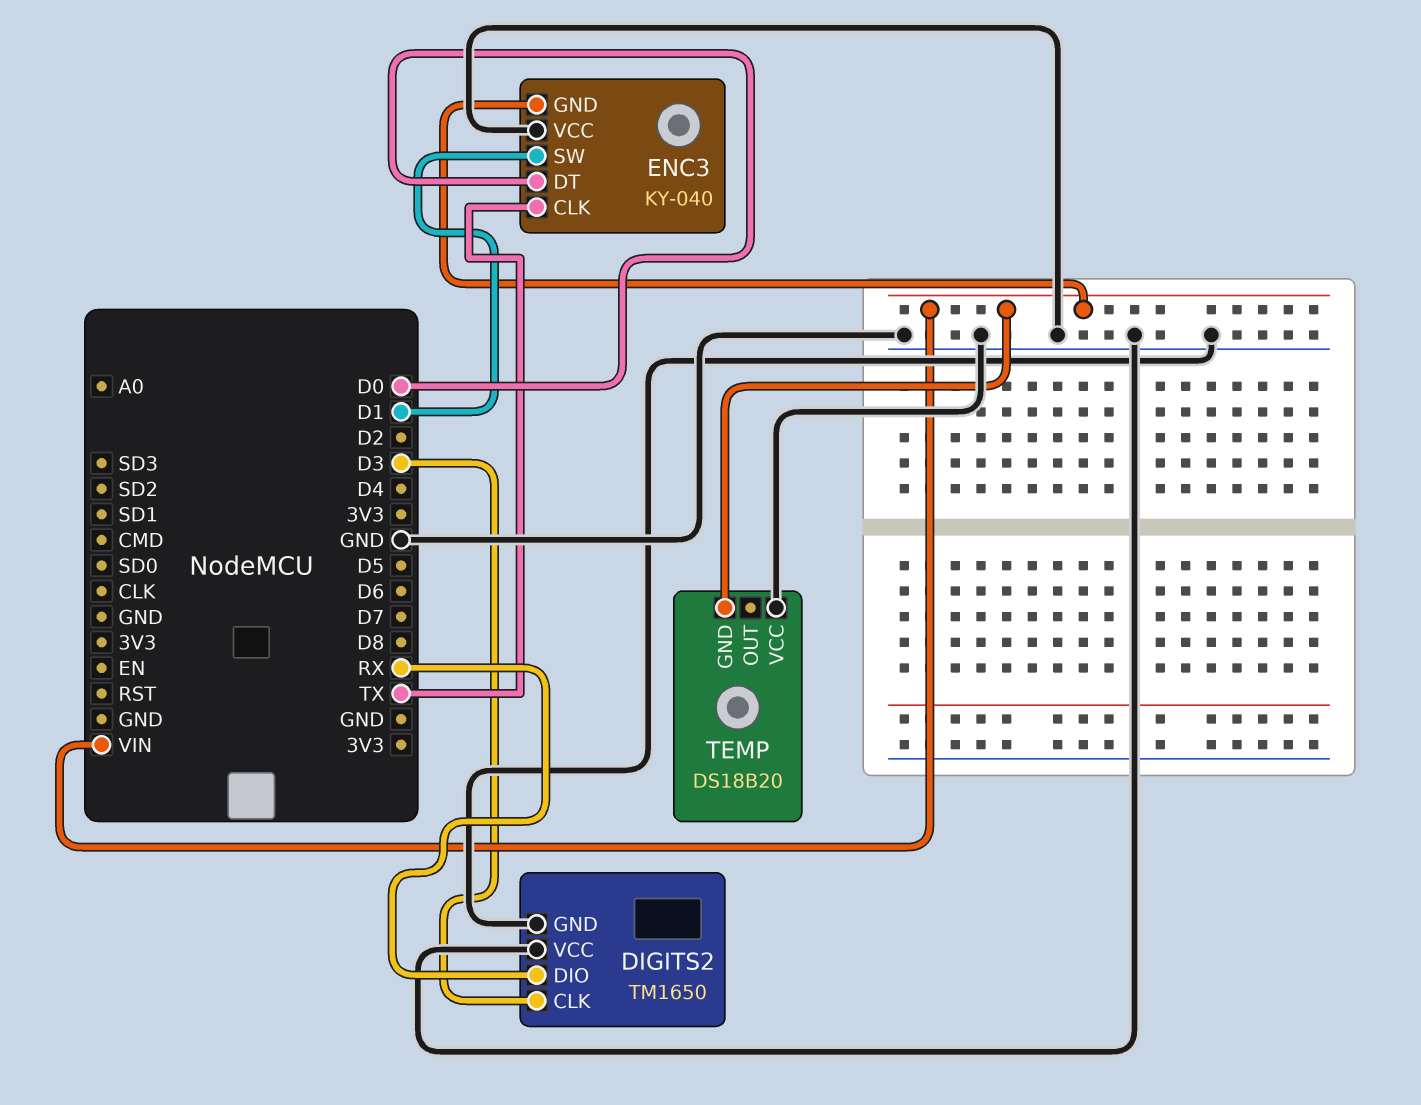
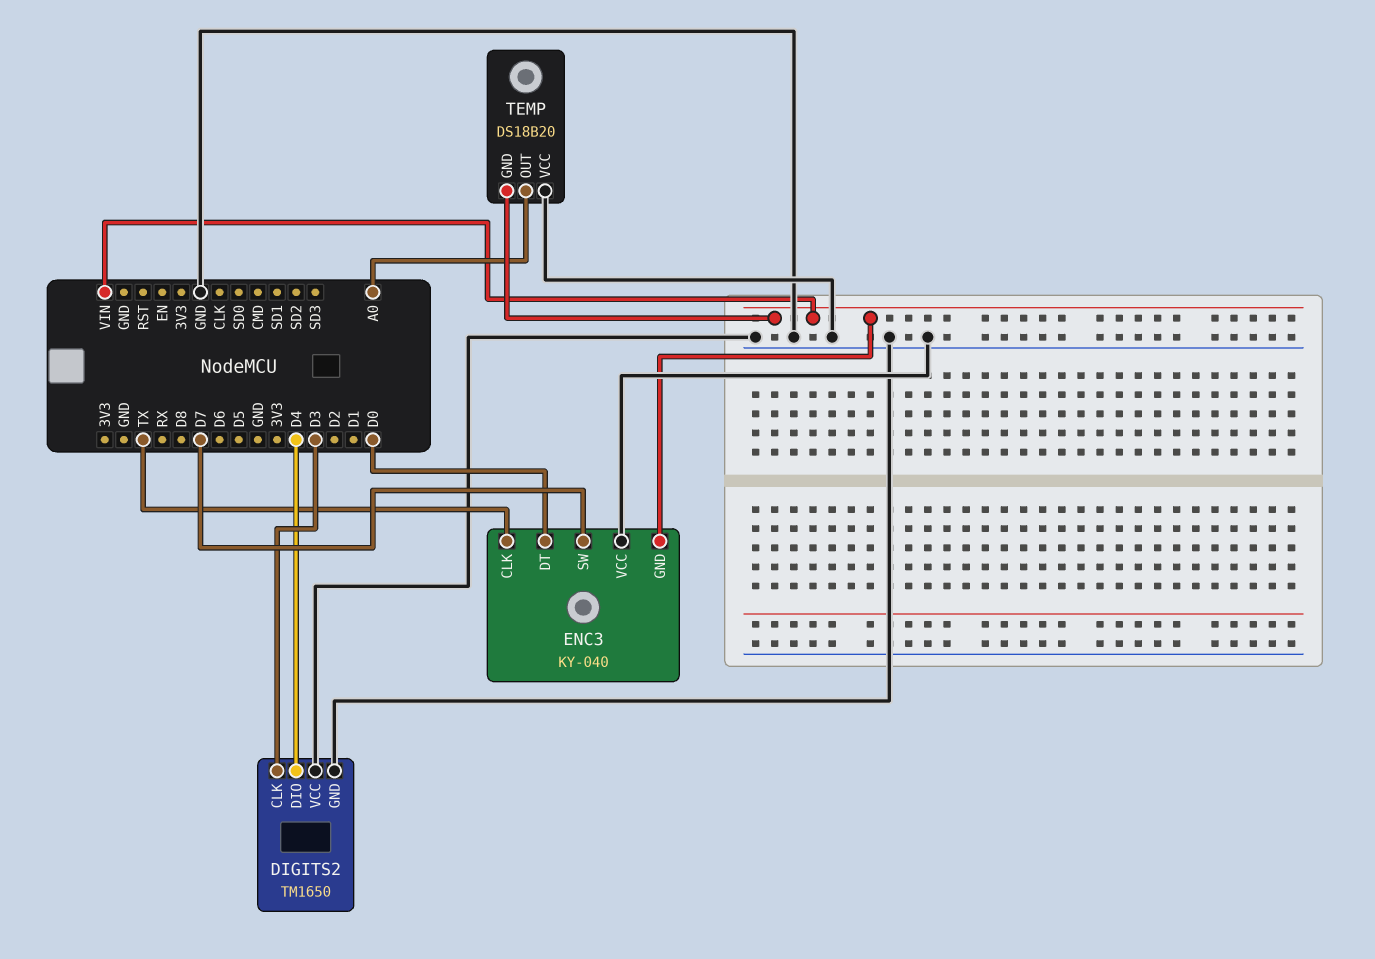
DIGITS2 pin DIO: RX -> D4
ENC3 pin SW: D1 -> D7
TEMP pin OUT: none -> A0

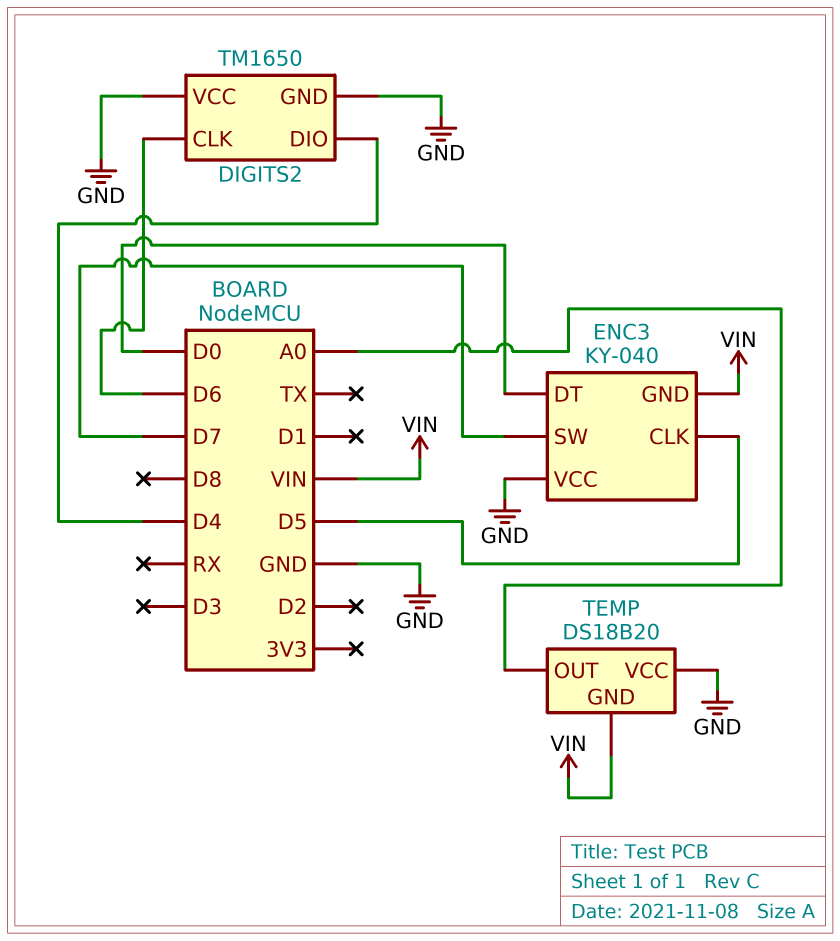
DIGITS2 pin CLK: D3 -> D6
ENC3 pin CLK: TX -> D5

